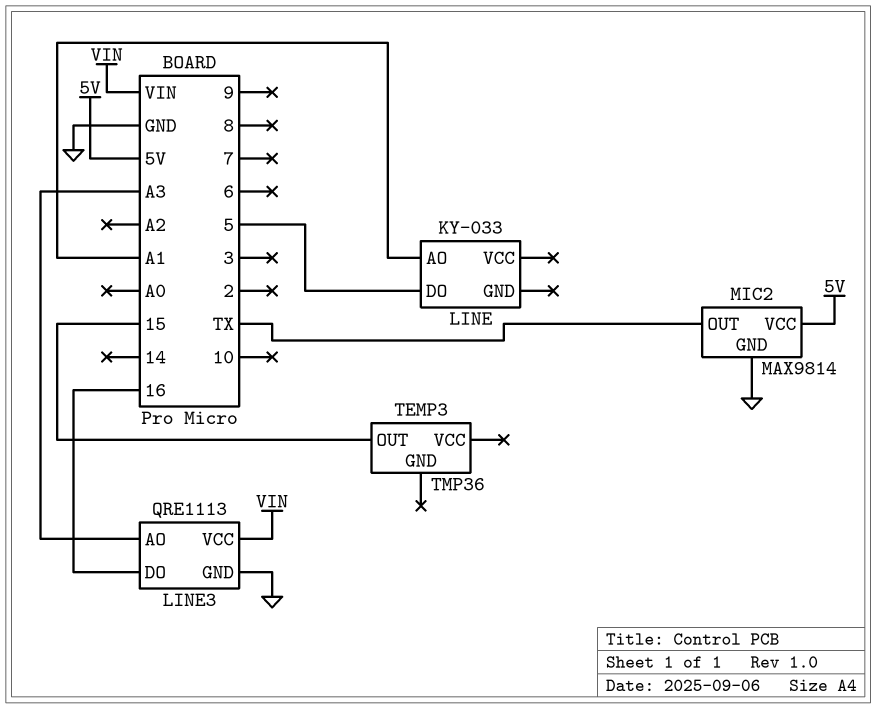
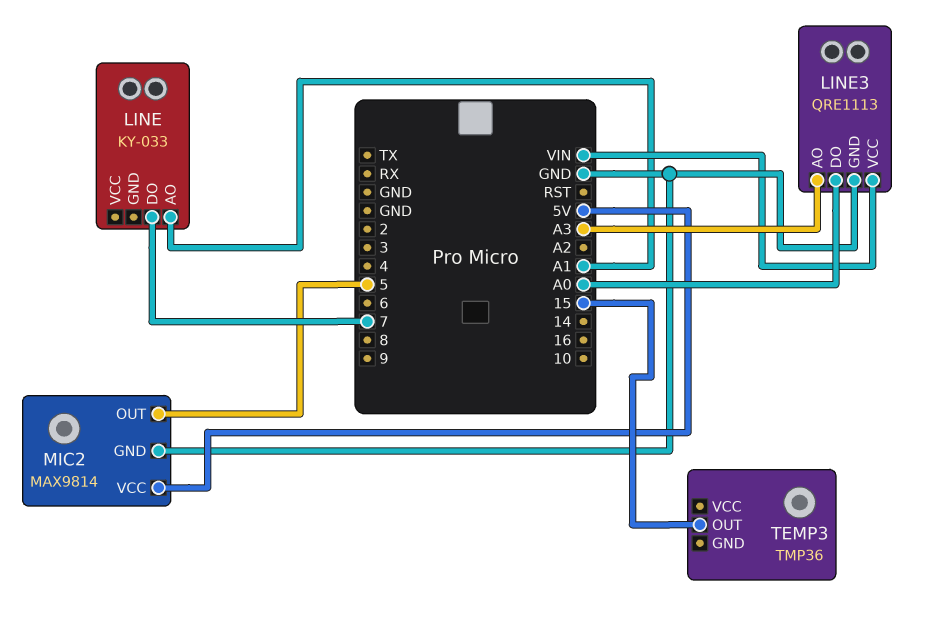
LINE pin DO: 5 -> 7
LINE3 pin DO: 16 -> A0
MIC2 pin OUT: TX -> 5

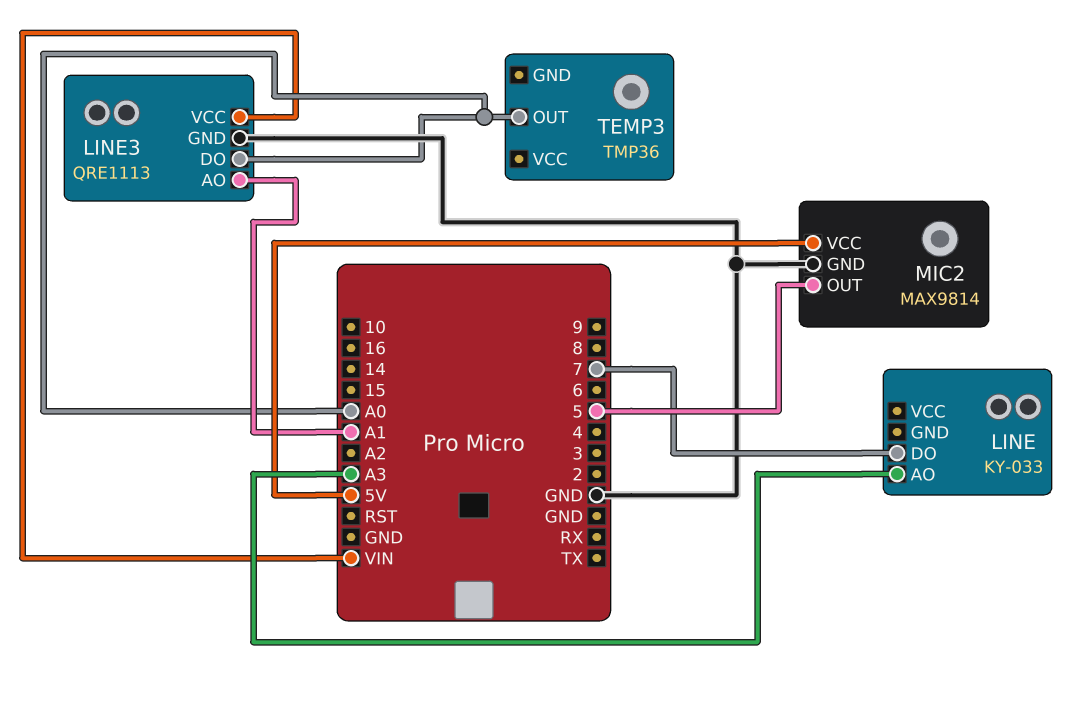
LINE pin AO: A1 -> A3
LINE3 pin AO: A3 -> A1
TEMP3 pin OUT: 15 -> A0

